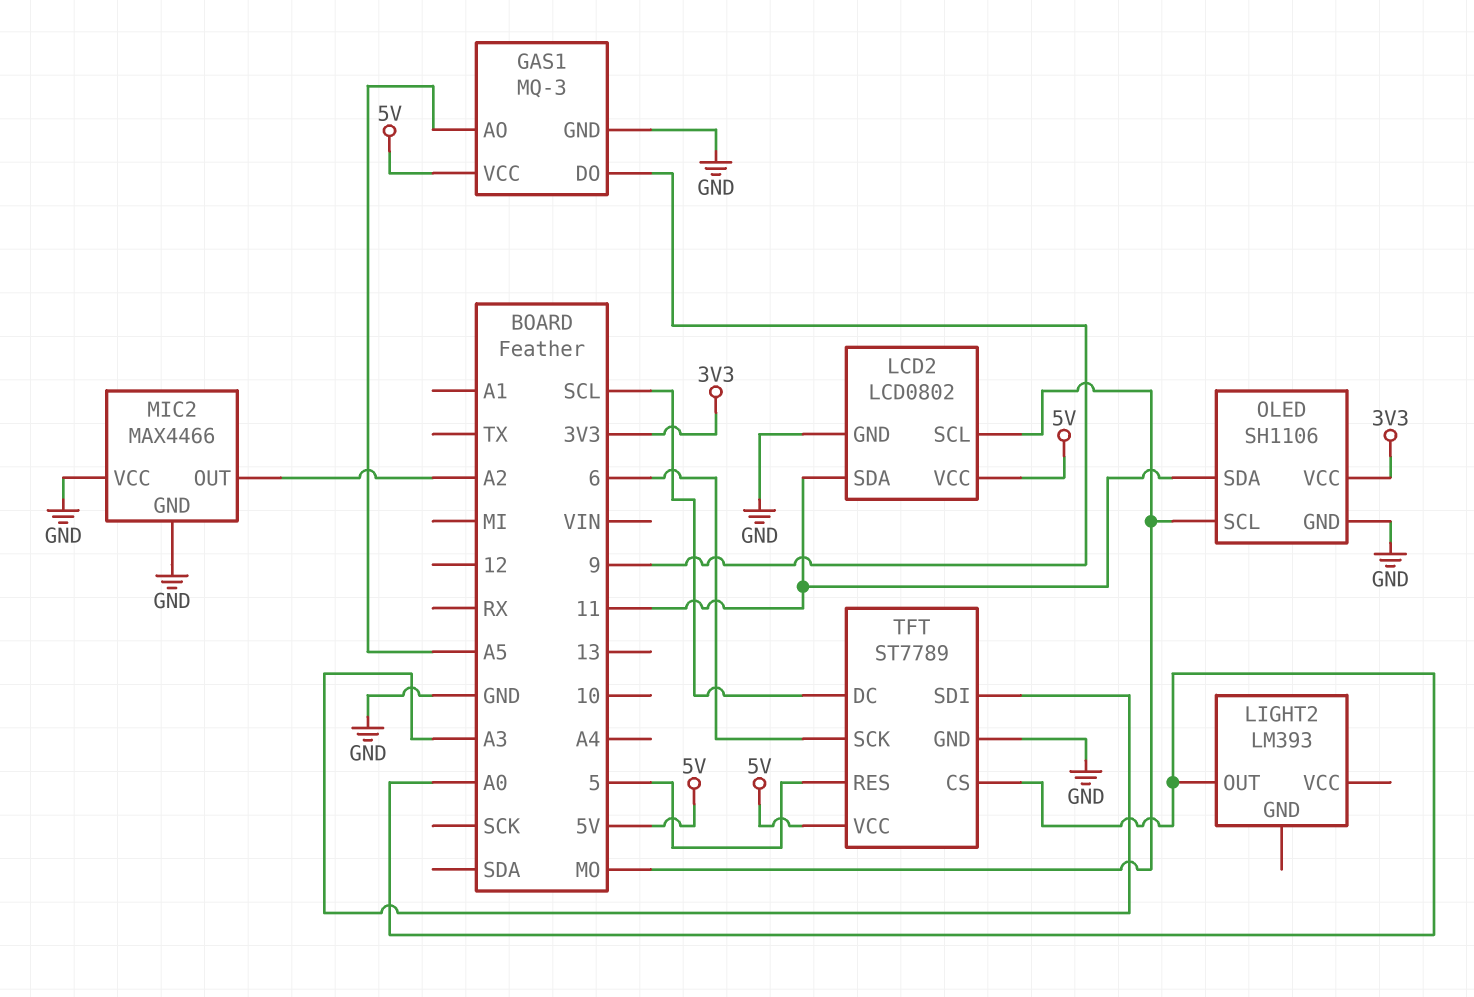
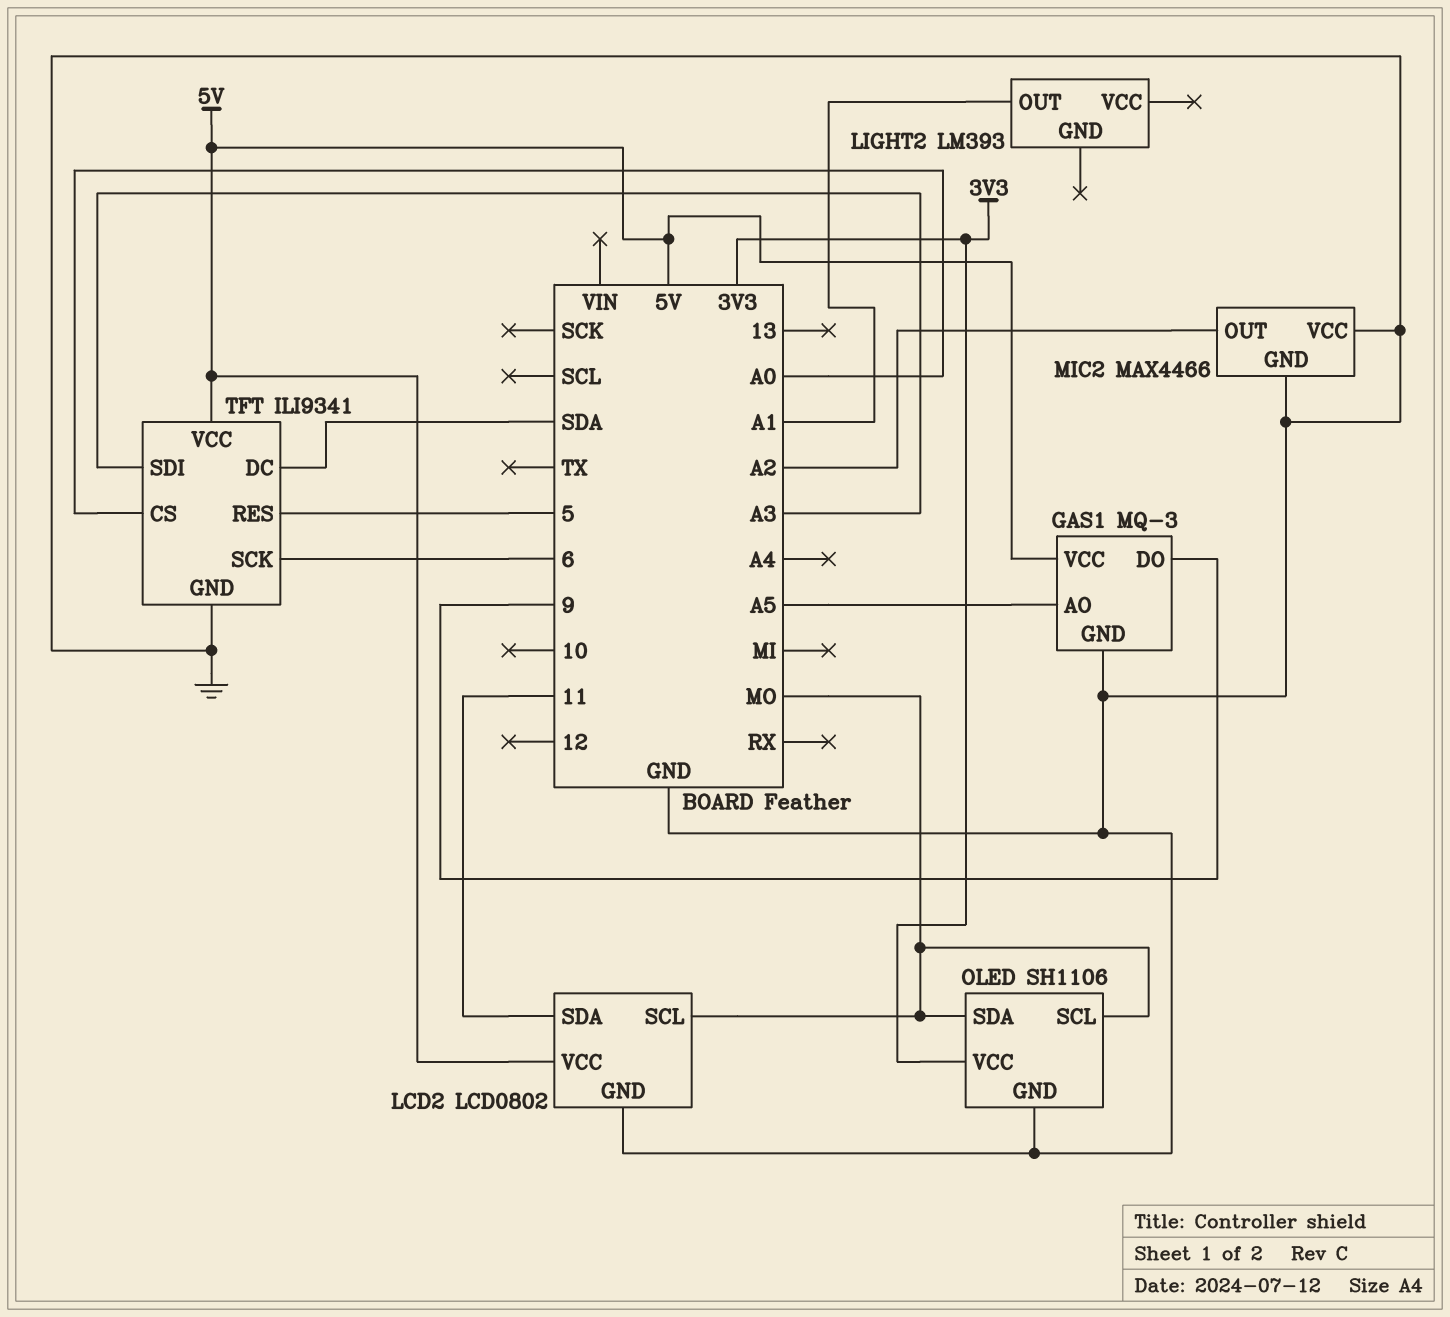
LIGHT2 pin OUT: A0 -> A1
OLED pin SDA: 11 -> MO
TFT: ST7789 -> ILI9341
TFT pin DC: SCL -> SDA

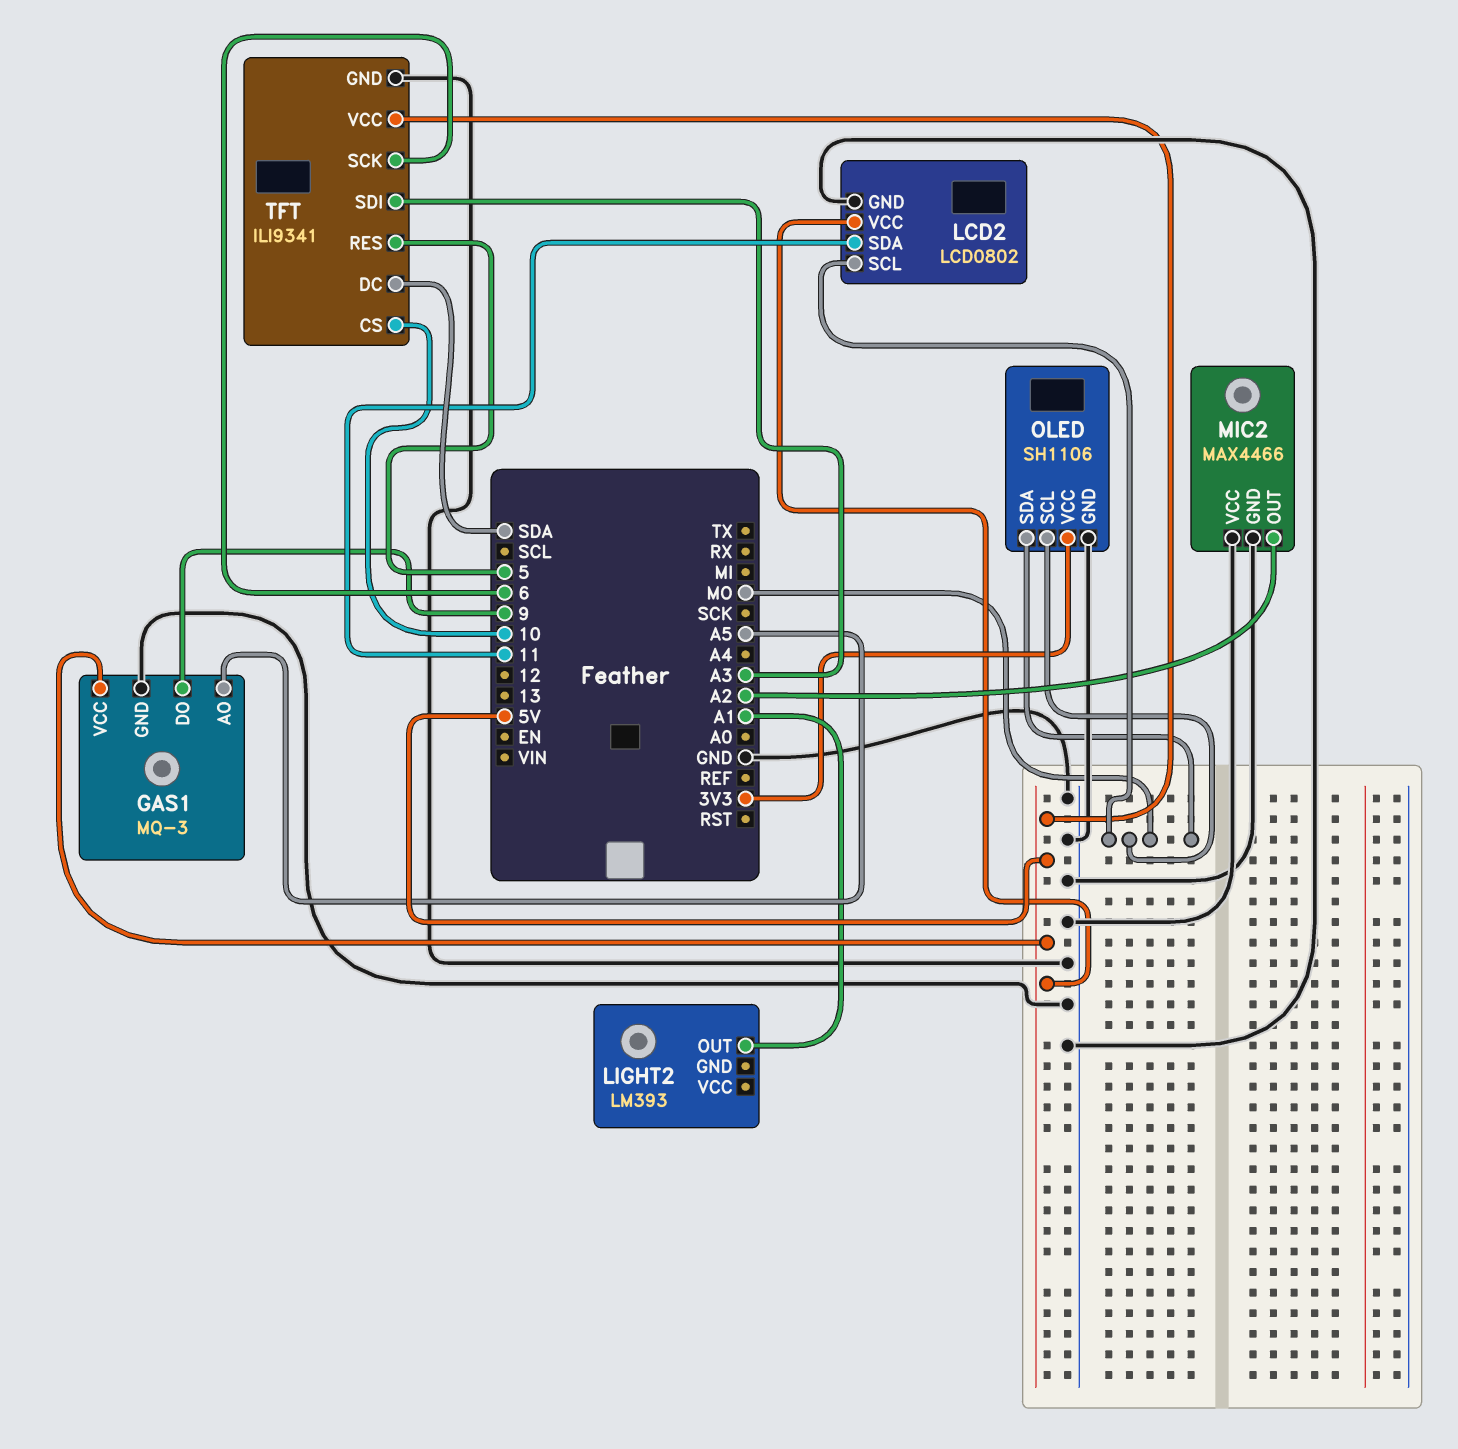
TFT pin CS: A0 -> 10

